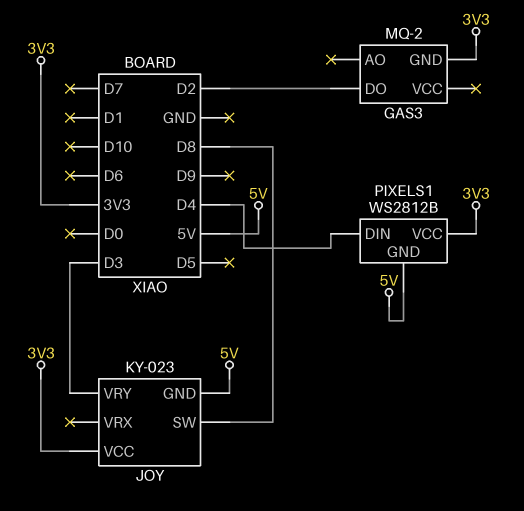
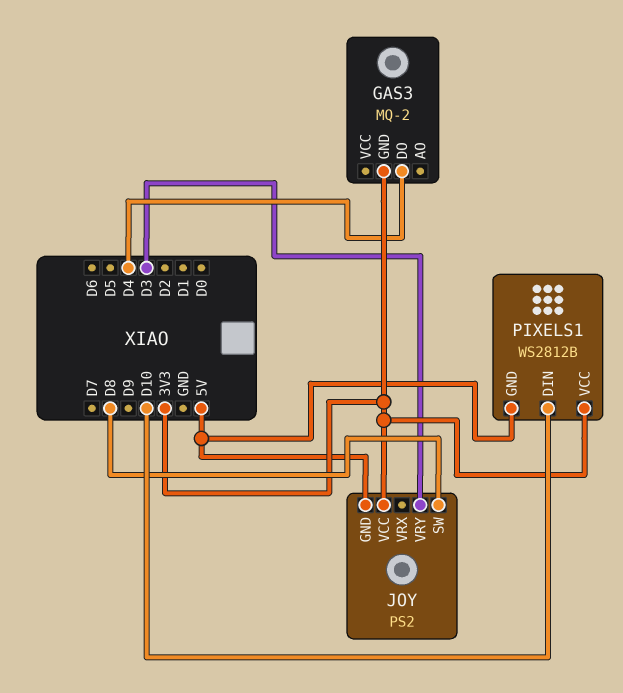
GAS3 pin DO: D2 -> D4
JOY: KY-023 -> PS2
PIXELS1 pin DIN: D4 -> D10

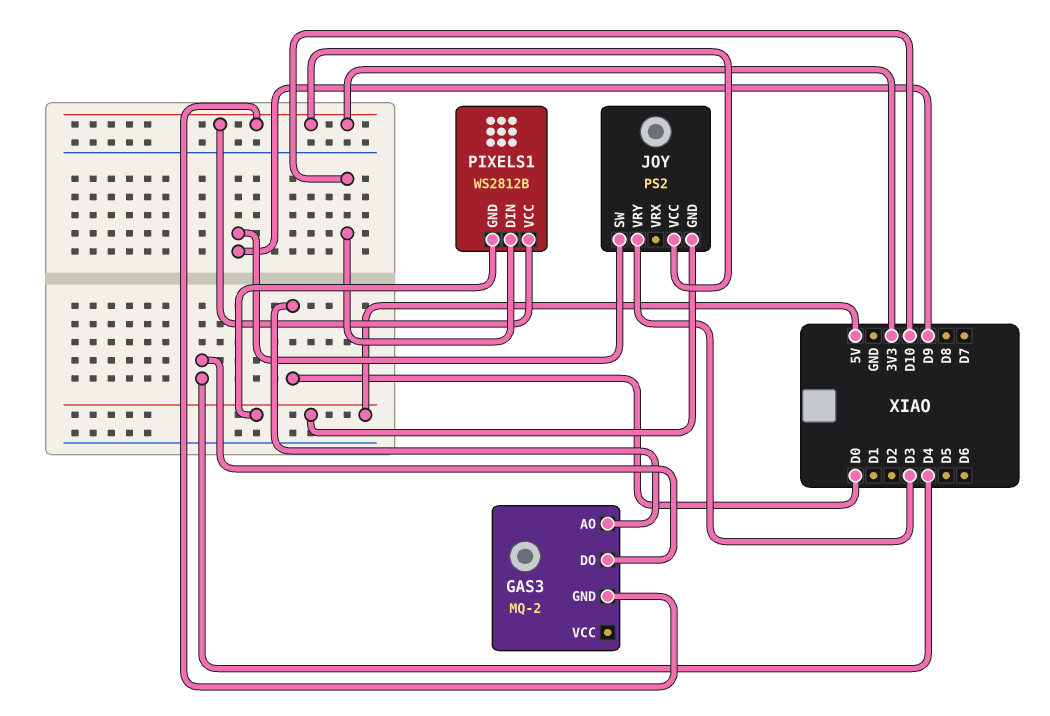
GAS3 pin AO: none -> D0
JOY pin SW: D8 -> D9

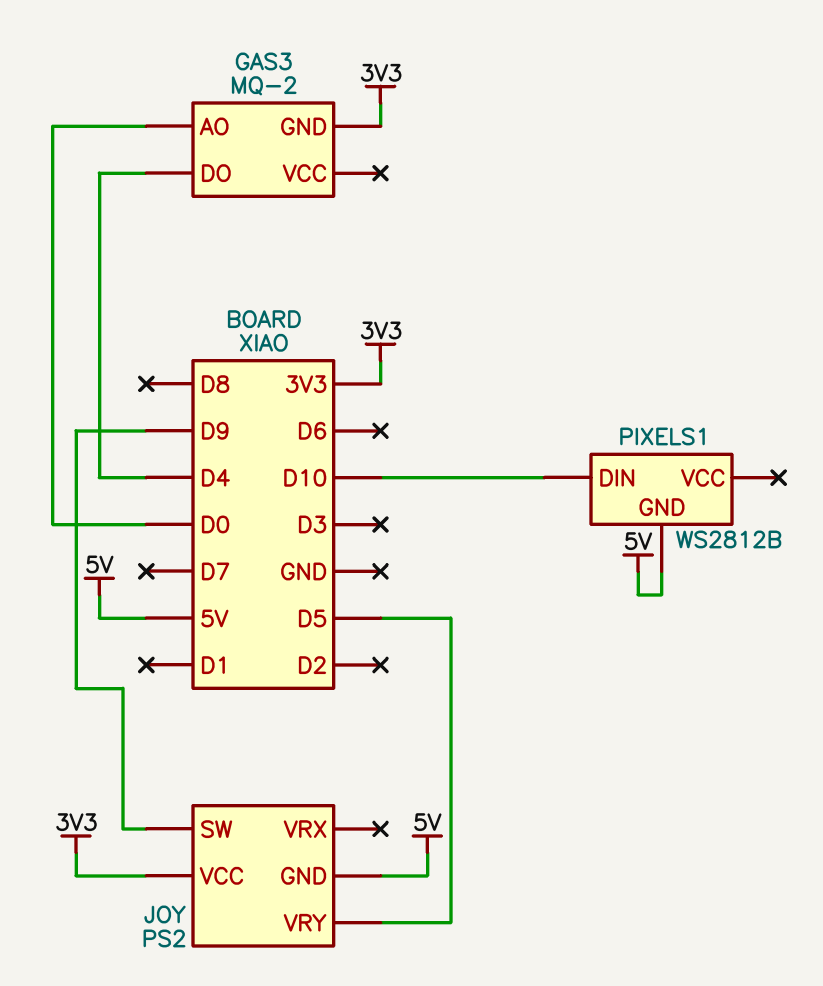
JOY pin VRY: D3 -> D5
PIXELS1 pin VCC: 3V3 -> none

